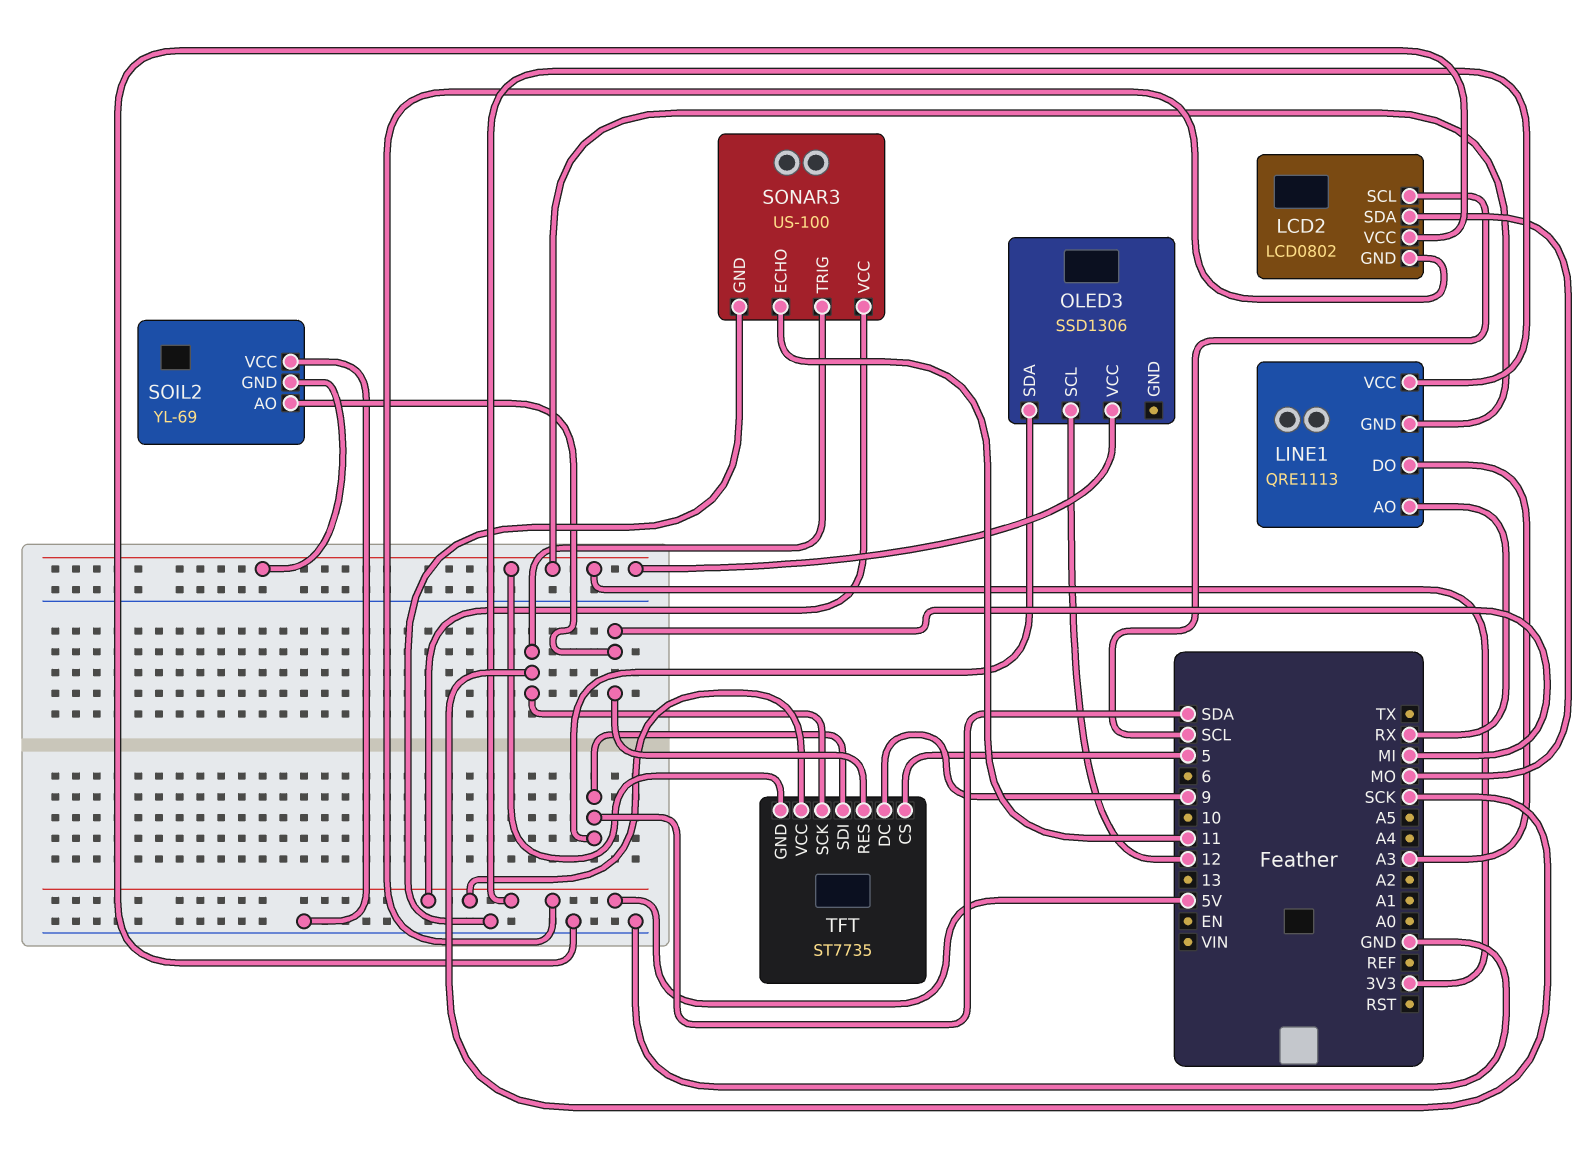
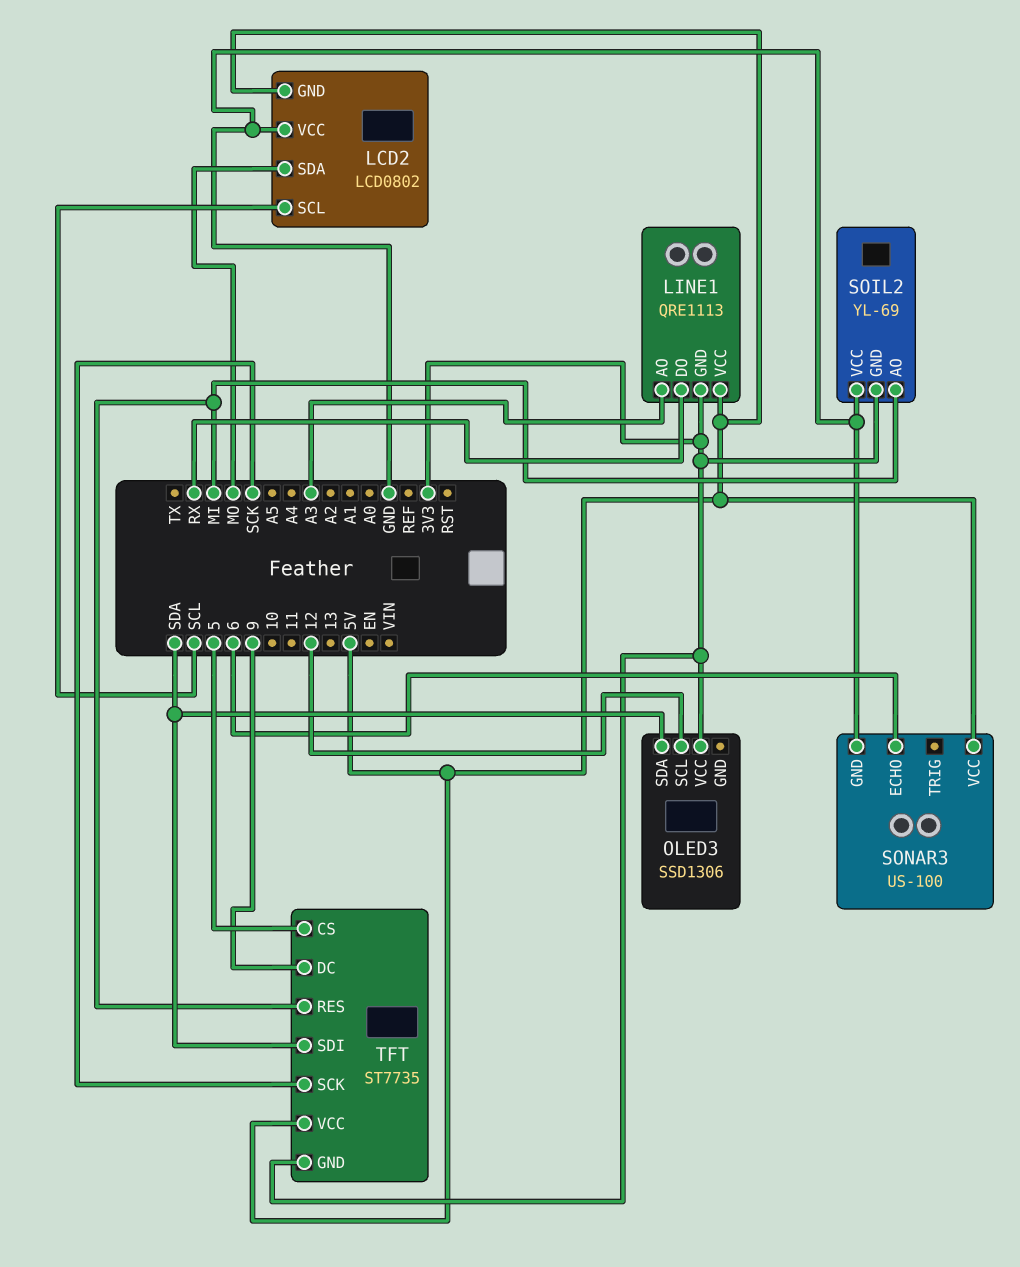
LINE1 pin AO: RX -> A3
LINE1 pin DO: A3 -> RX
SONAR3 pin ECHO: 11 -> 6
SONAR3 pin TRIG: SCK -> none

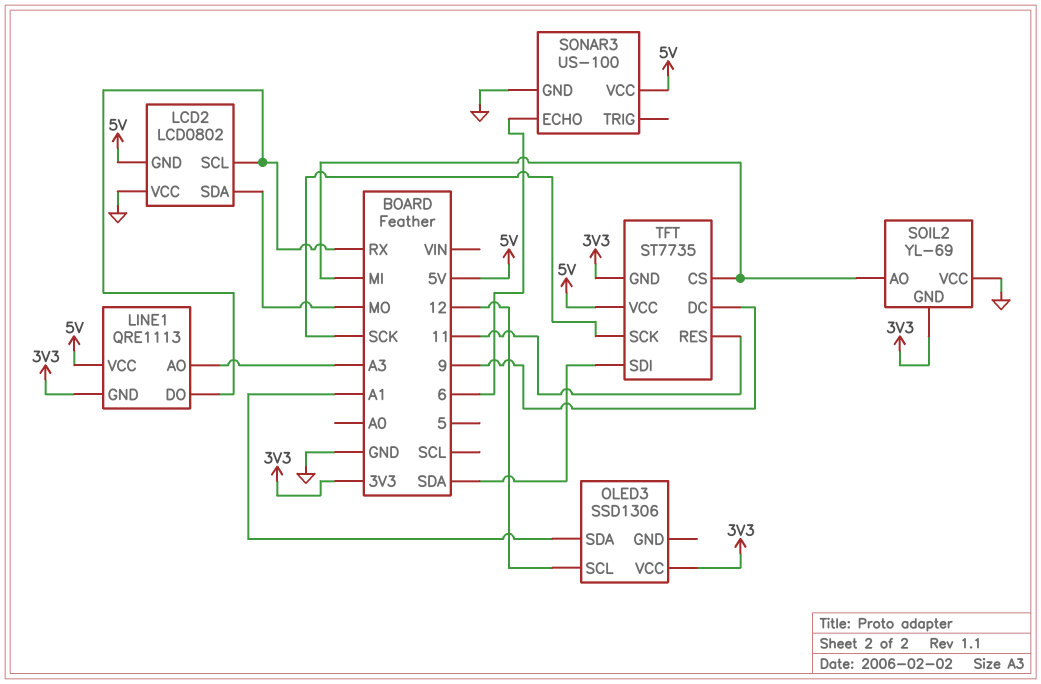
LCD2 pin SCL: SCL -> RX
OLED3 pin SDA: SDA -> A1
TFT pin CS: 5 -> MI
TFT pin RES: MI -> 11

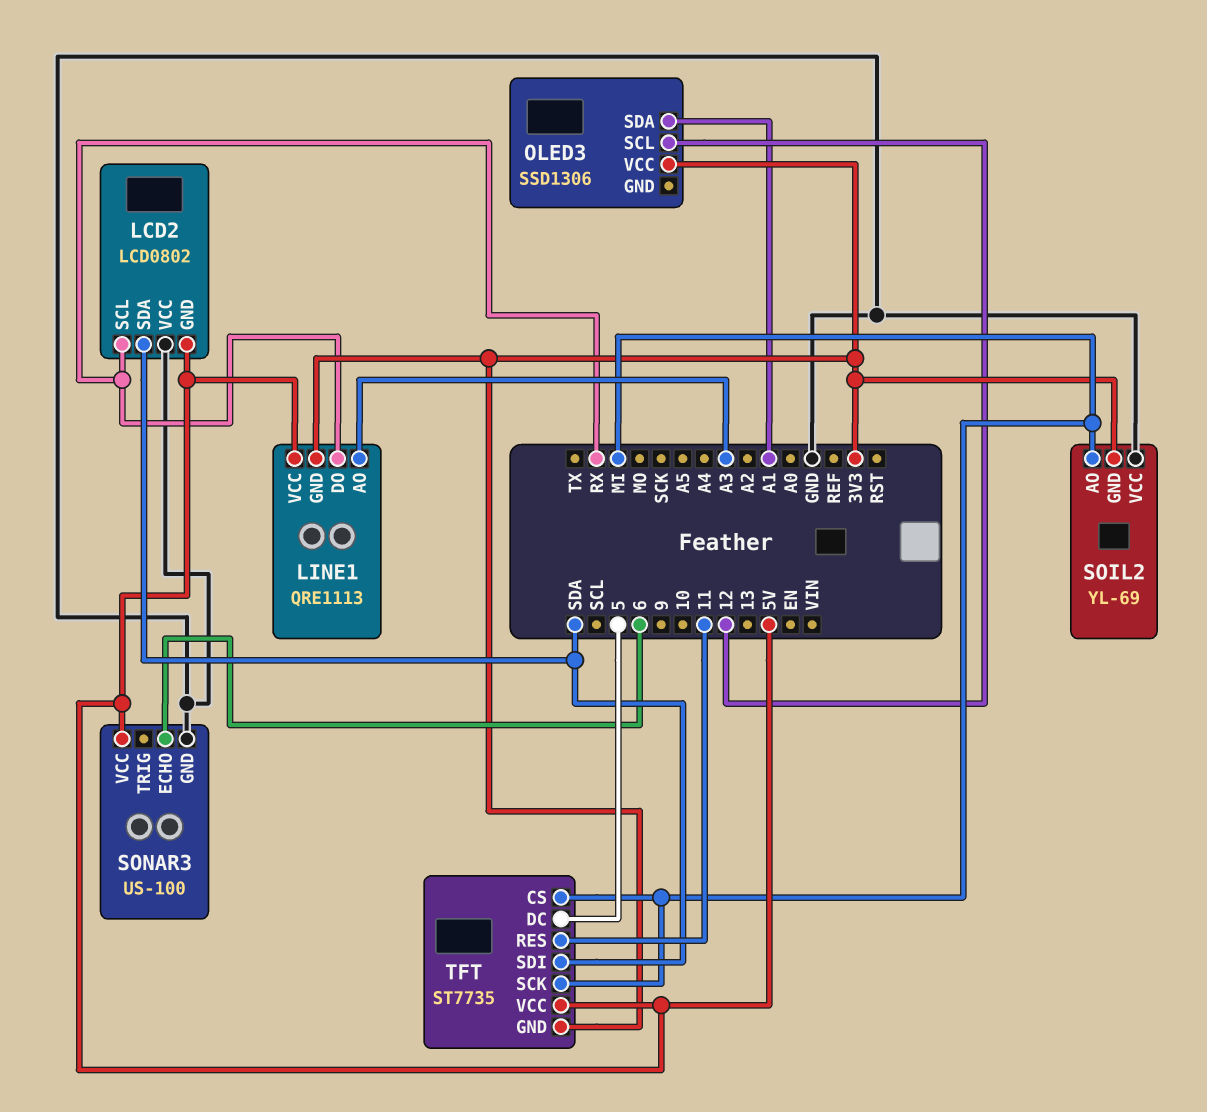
LCD2 pin SDA: MO -> SDA
TFT pin DC: 9 -> 5
TFT pin SCK: SCK -> MI

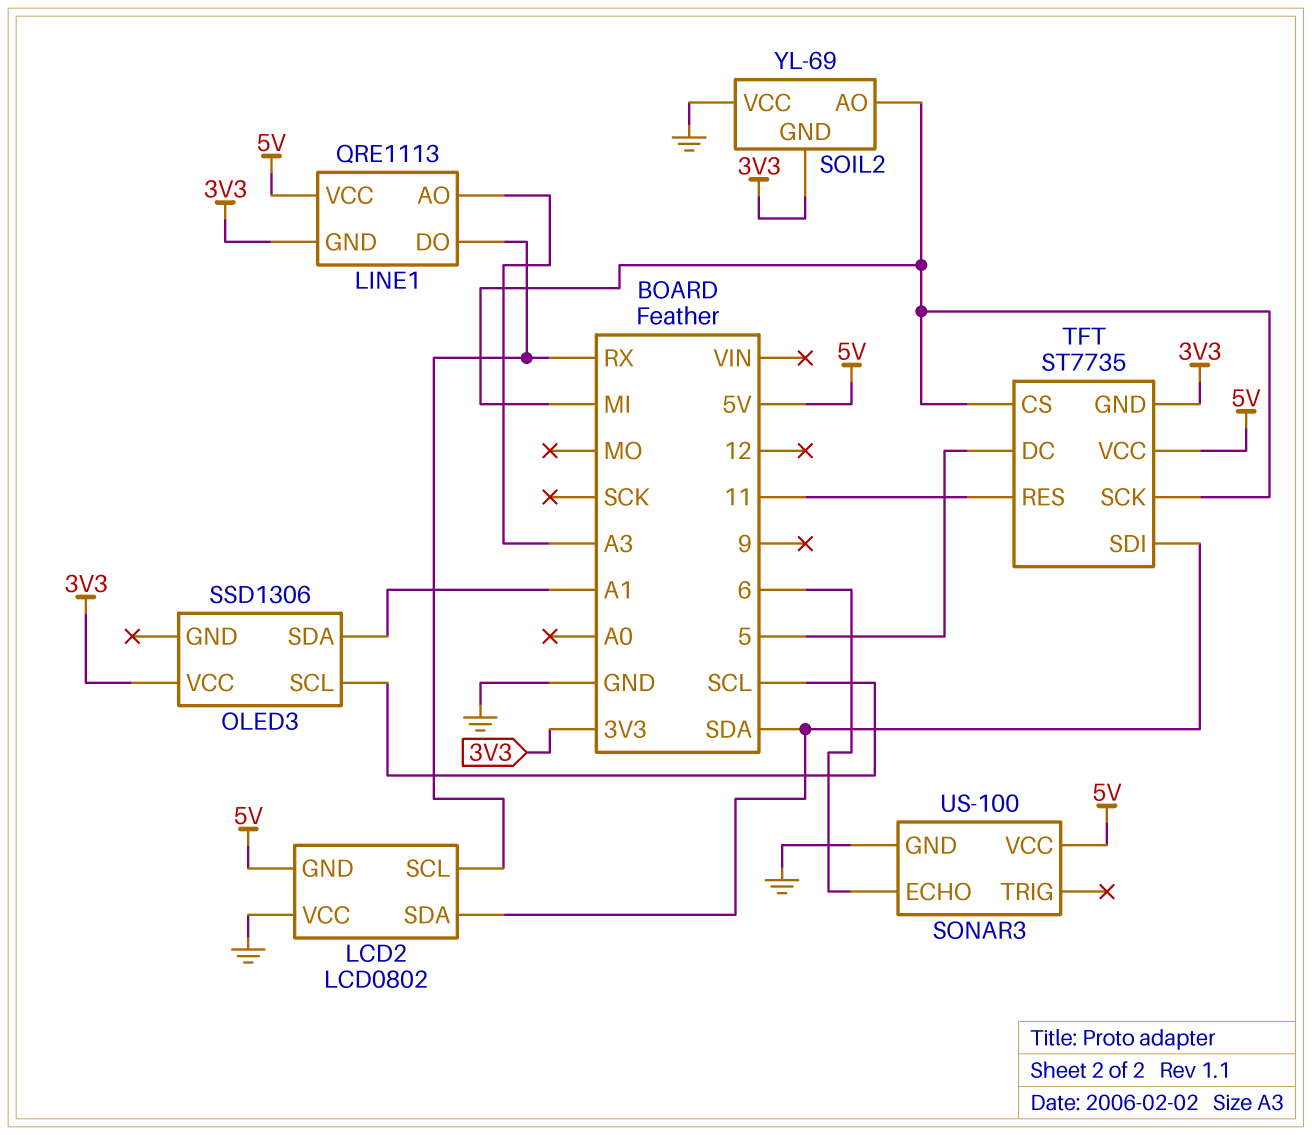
OLED3 pin SCL: 12 -> SCL

